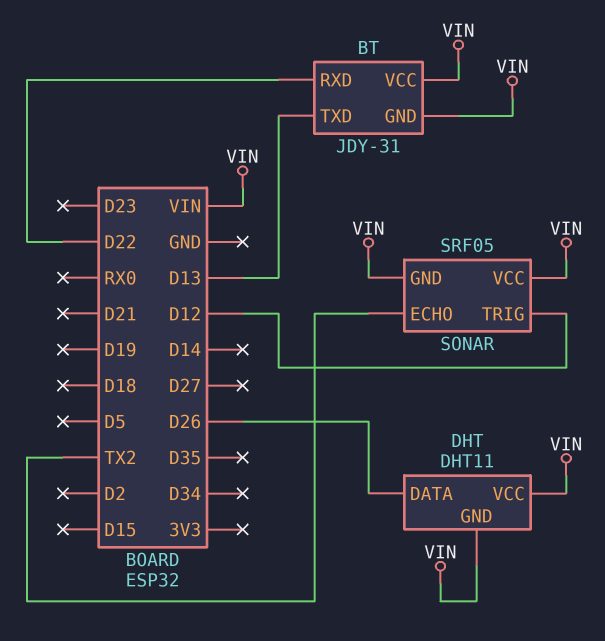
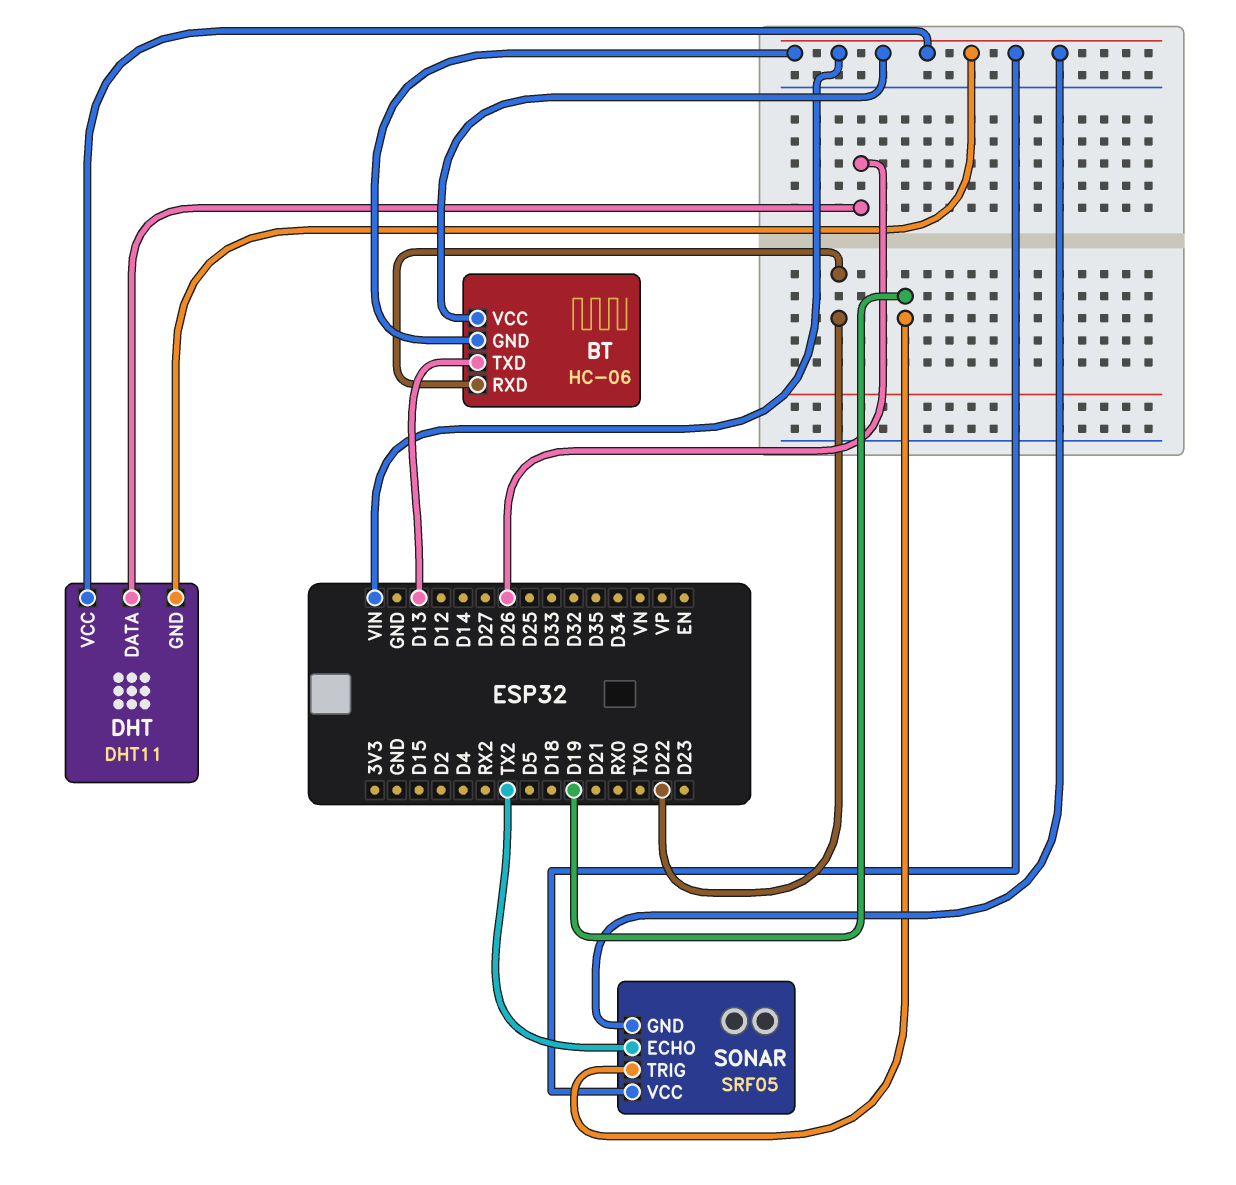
BT: JDY-31 -> HC-06
SONAR pin TRIG: D12 -> D19

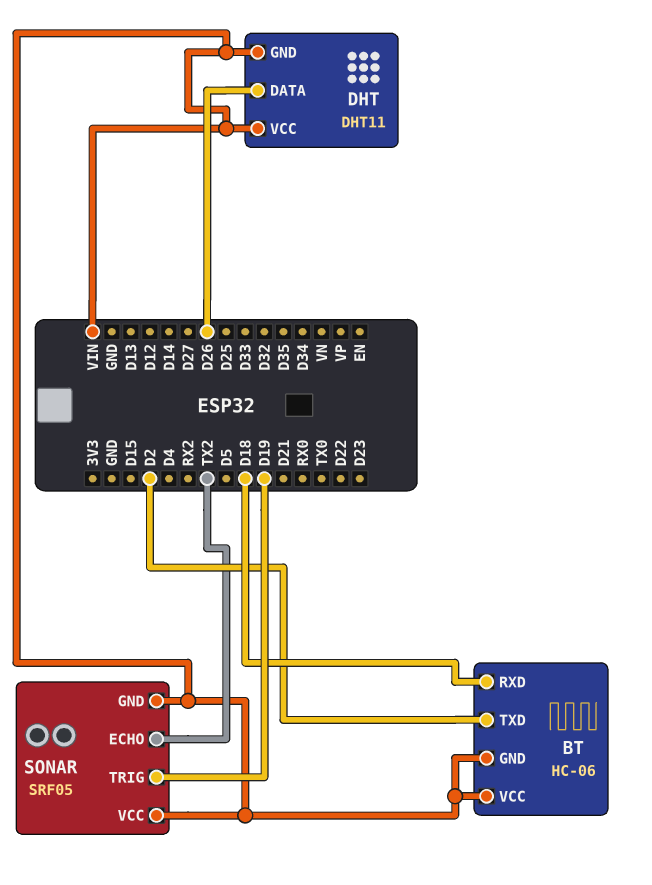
BT pin RXD: D22 -> D18
BT pin TXD: D13 -> D2

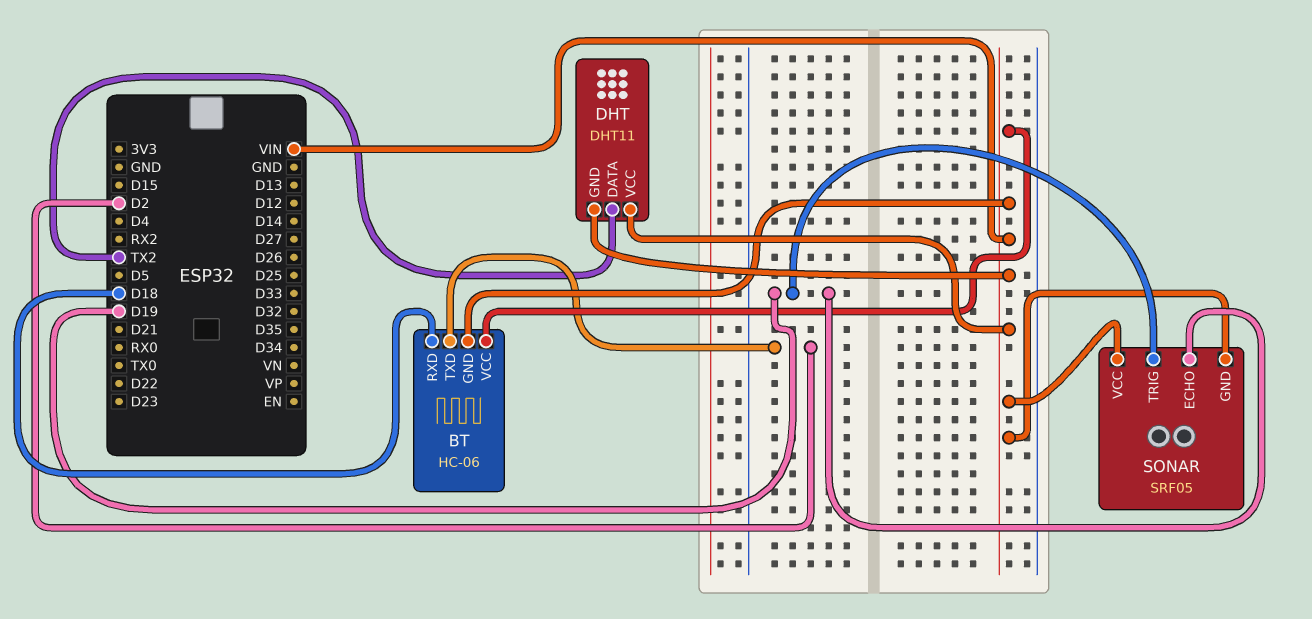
DHT pin DATA: D26 -> TX2
SONAR pin ECHO: TX2 -> D19

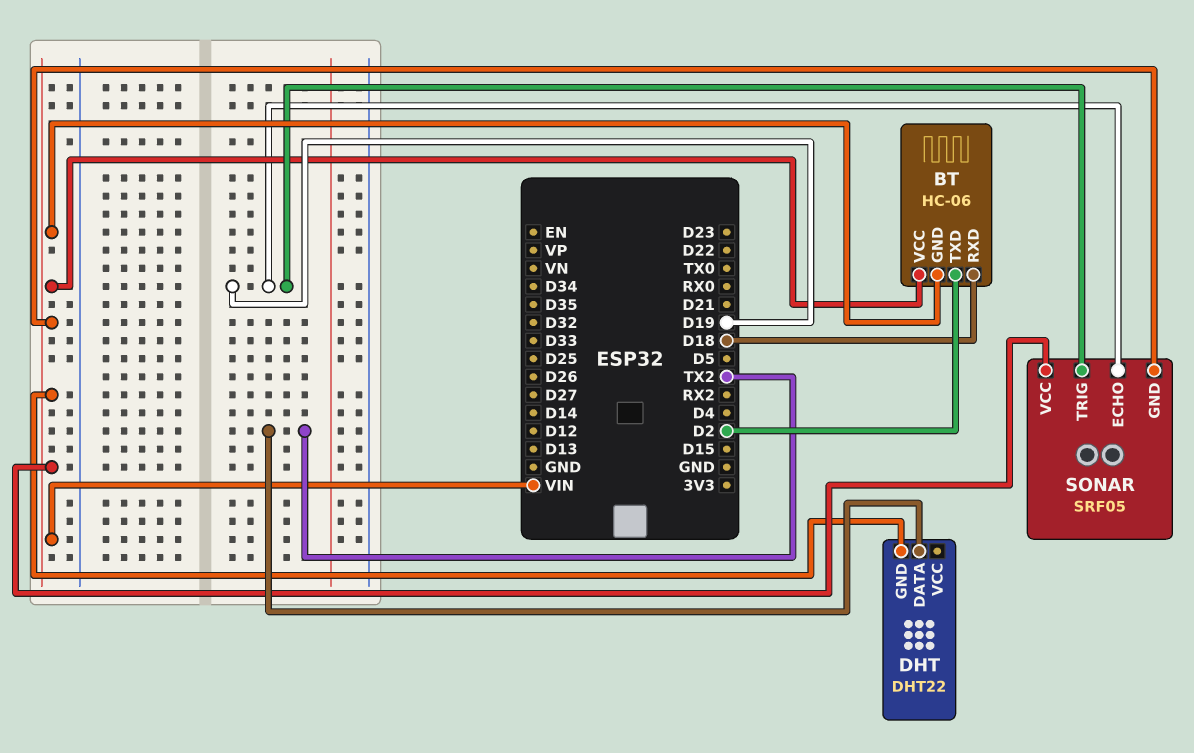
DHT: DHT11 -> DHT22
DHT pin VCC: VIN -> none

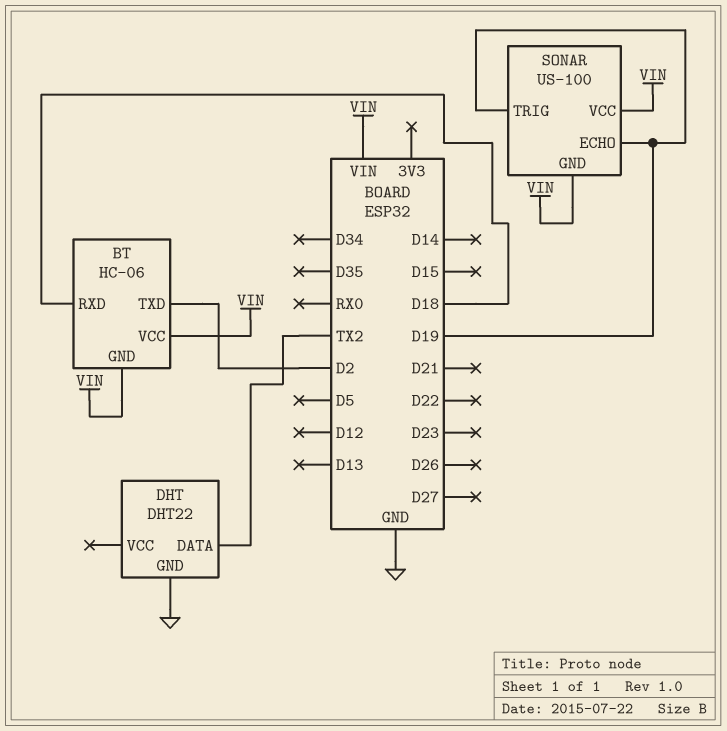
DHT pin GND: VIN -> GND
SONAR: SRF05 -> US-100

